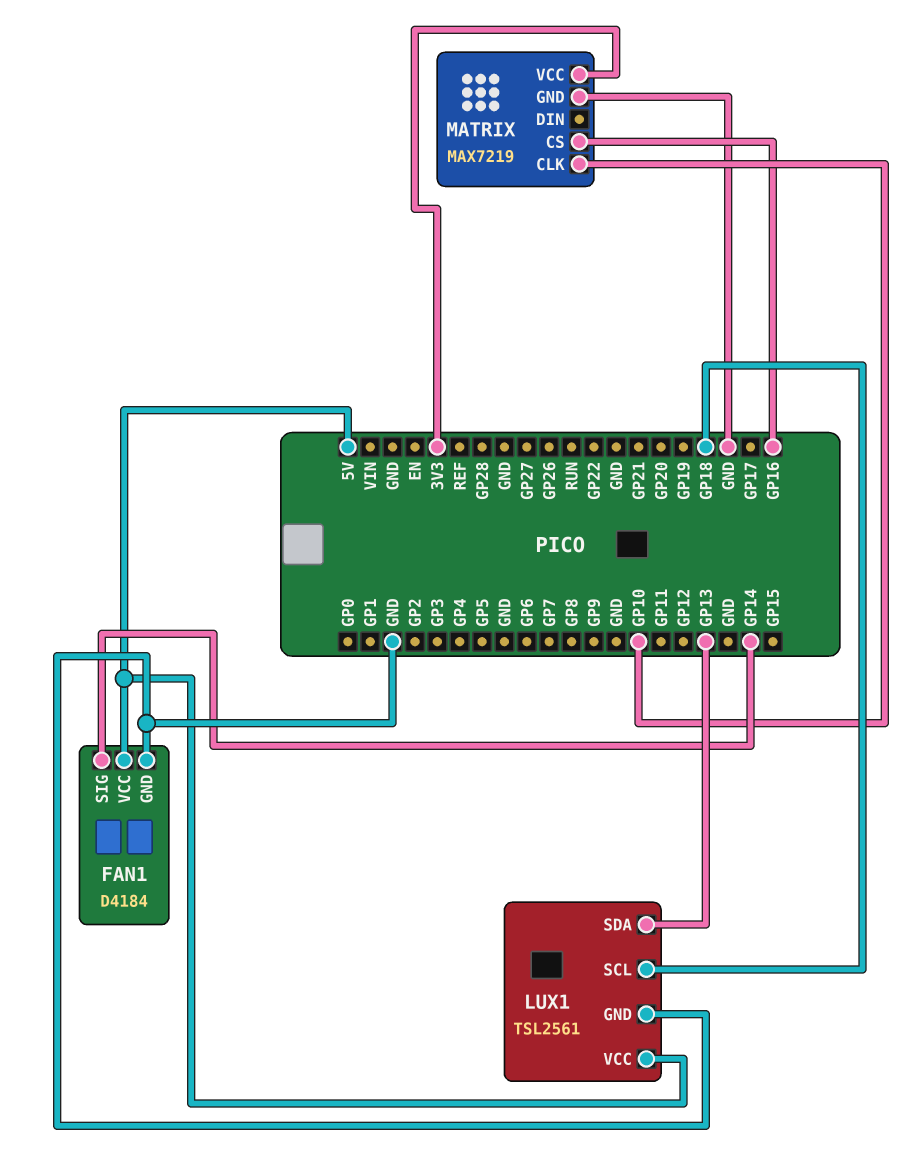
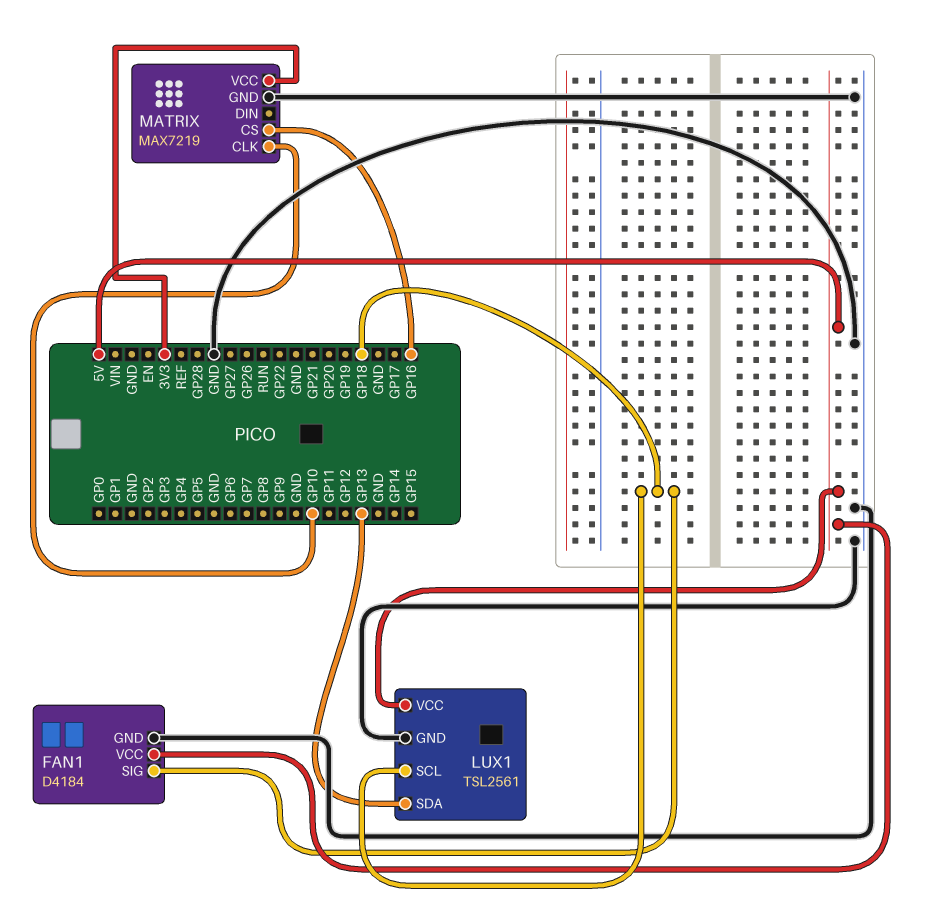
FAN1 pin SIG: GP14 -> GP18

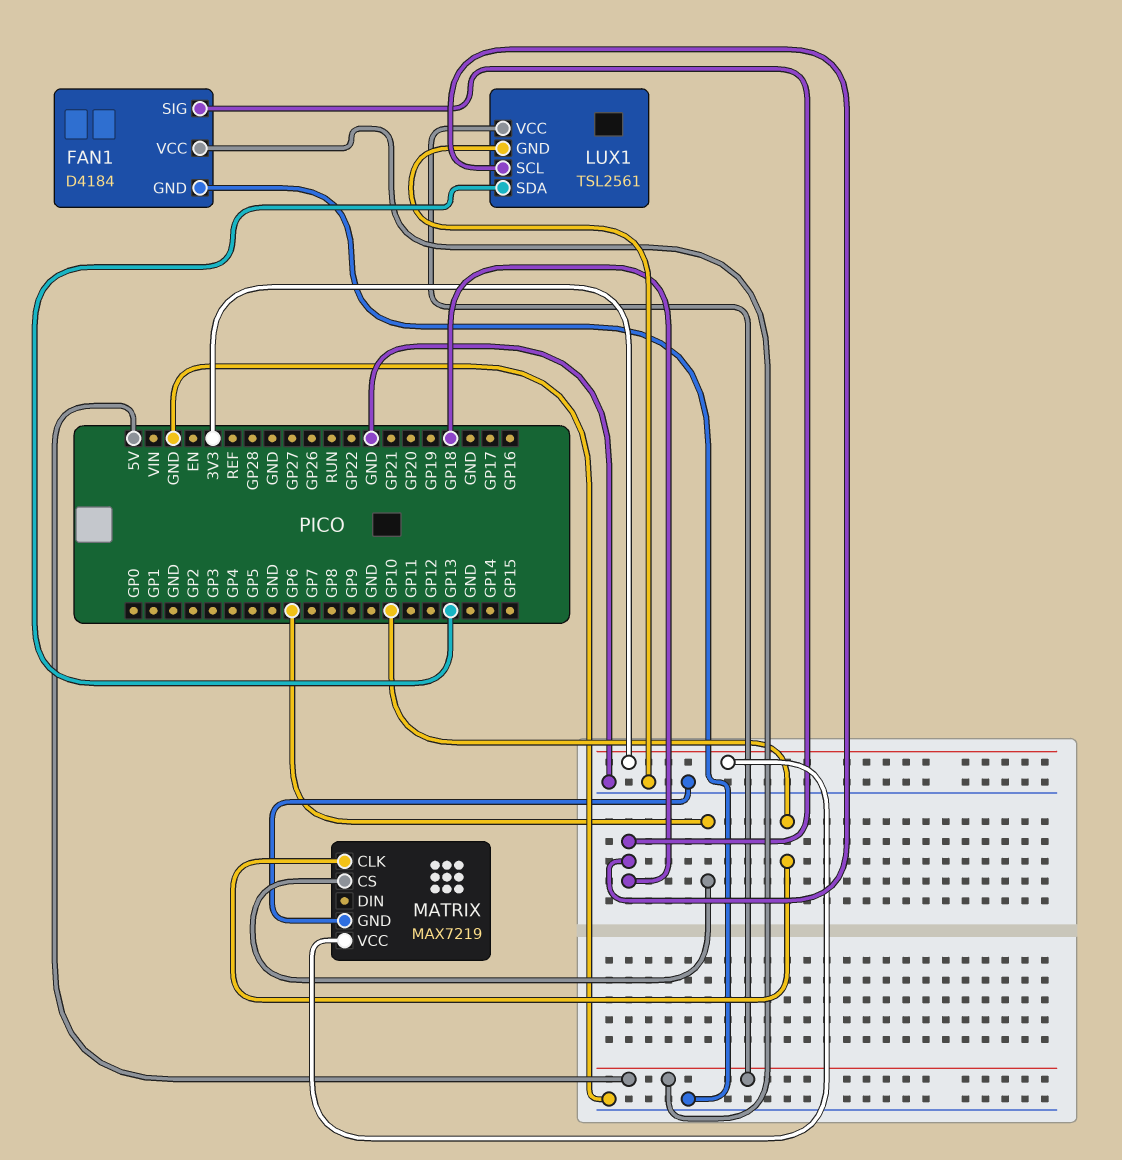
MATRIX pin CS: GP16 -> GP6

